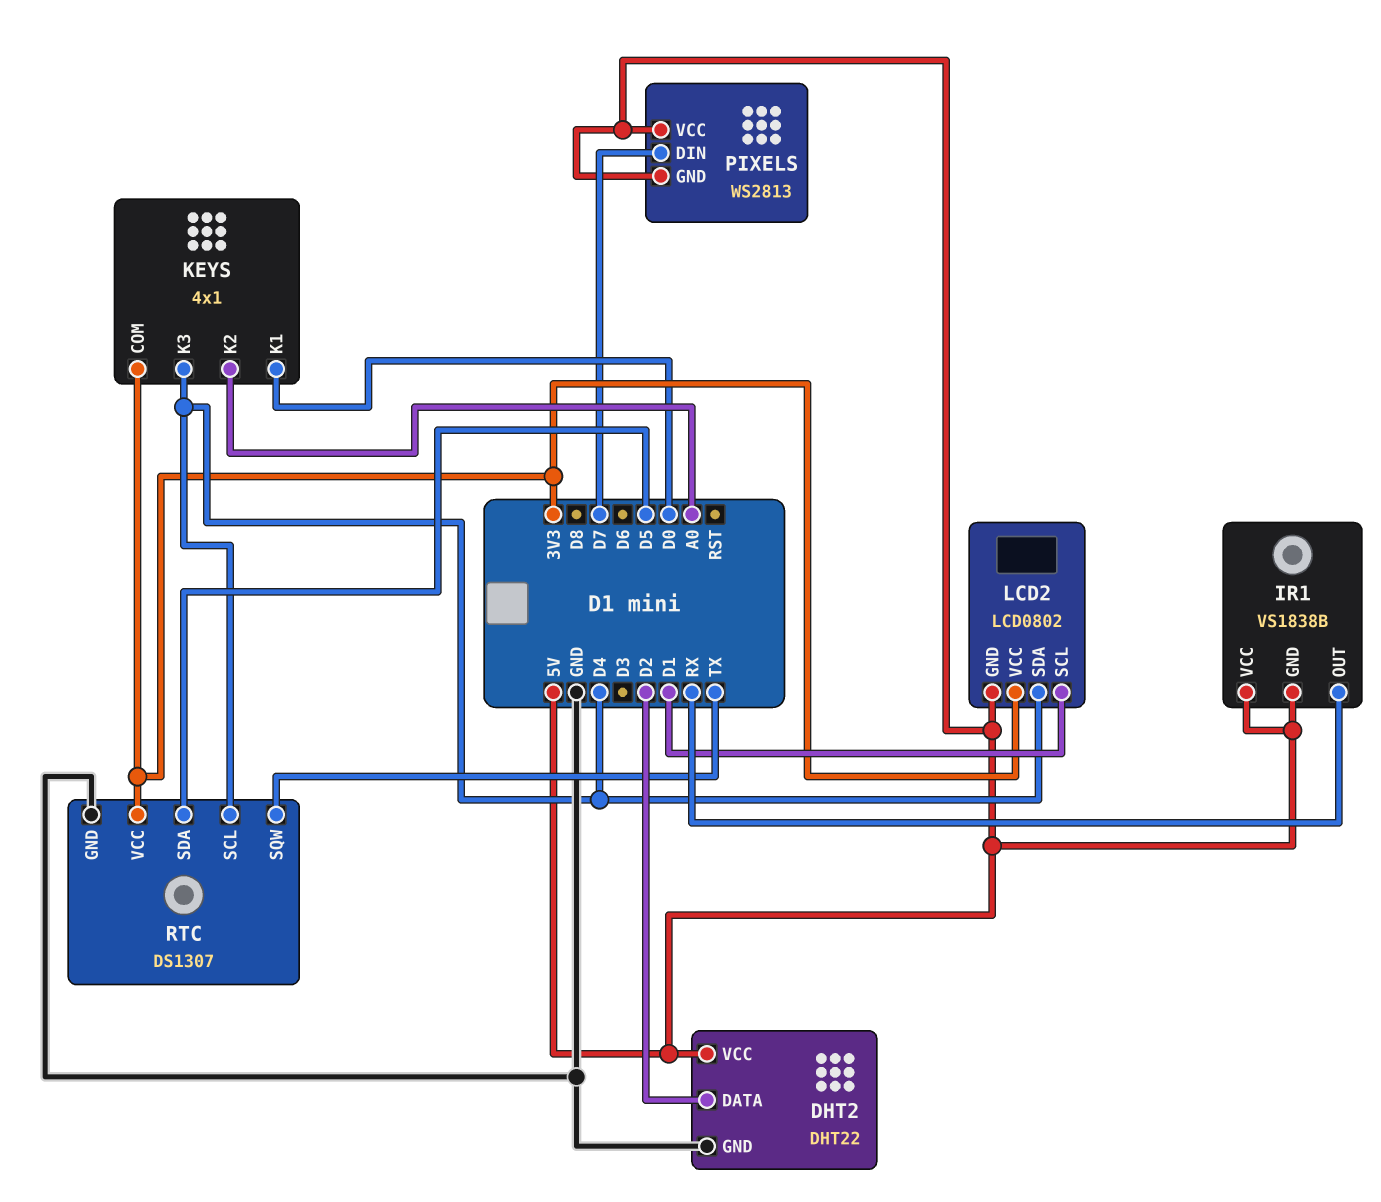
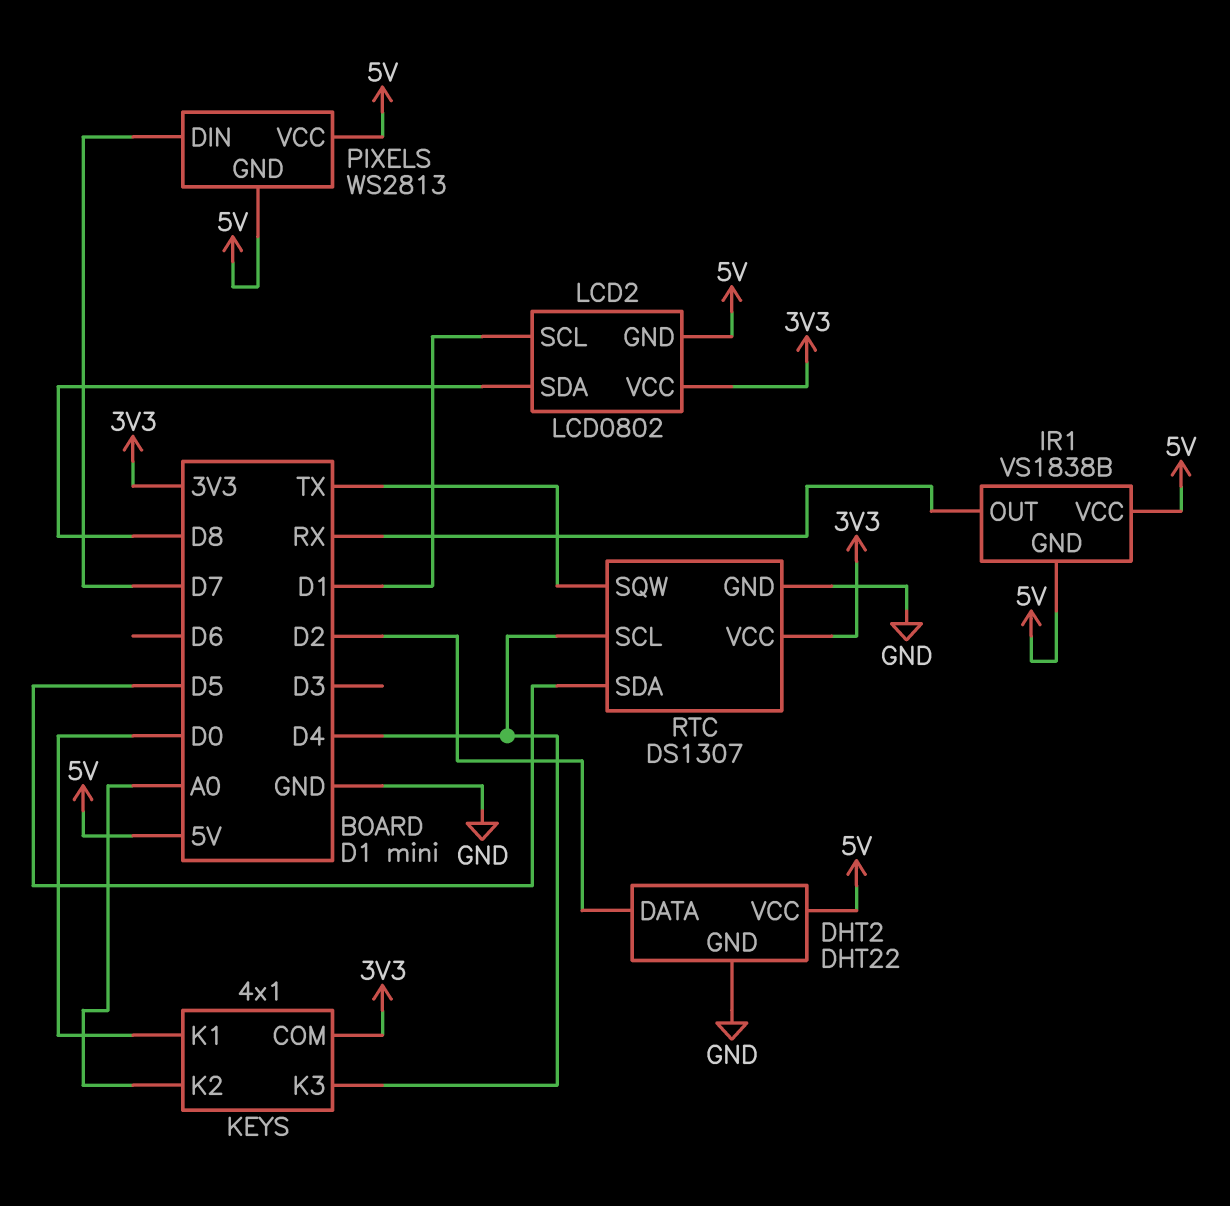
LCD2 pin SDA: D4 -> D8

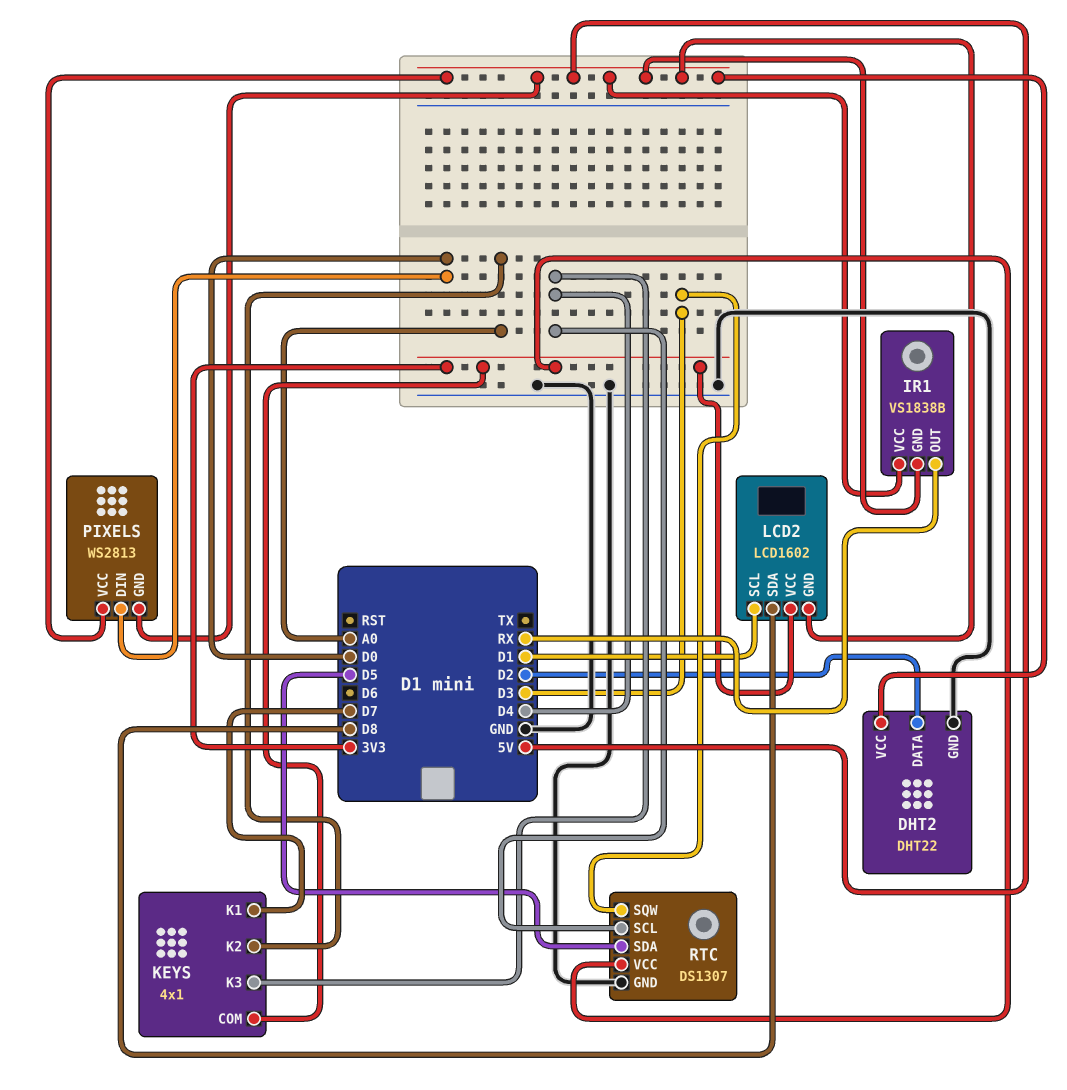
KEYS pin K1: D0 -> D7
LCD2: LCD0802 -> LCD1602
PIXELS pin DIN: D7 -> D0
RTC pin SQW: TX -> D3

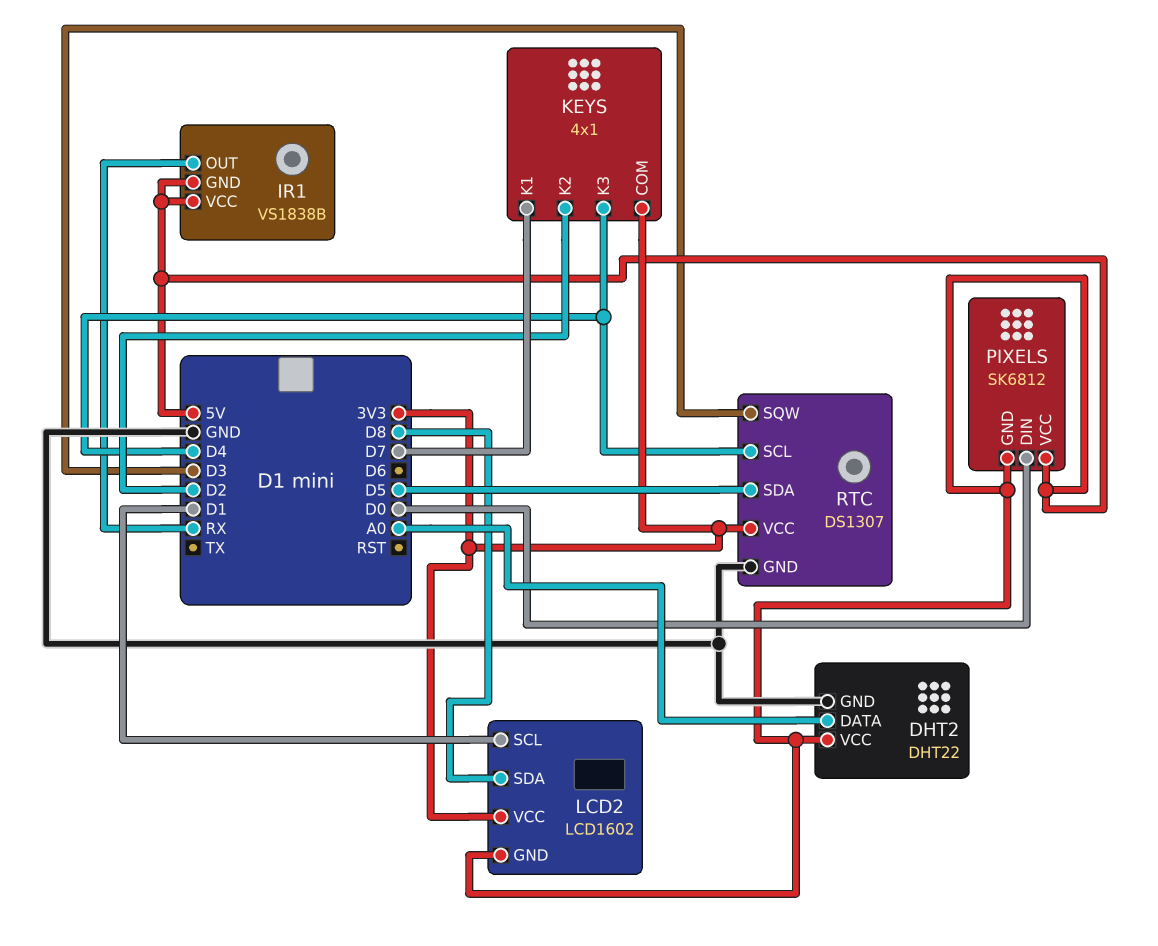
DHT2 pin DATA: D2 -> A0
KEYS pin K2: A0 -> D2
PIXELS: WS2813 -> SK6812

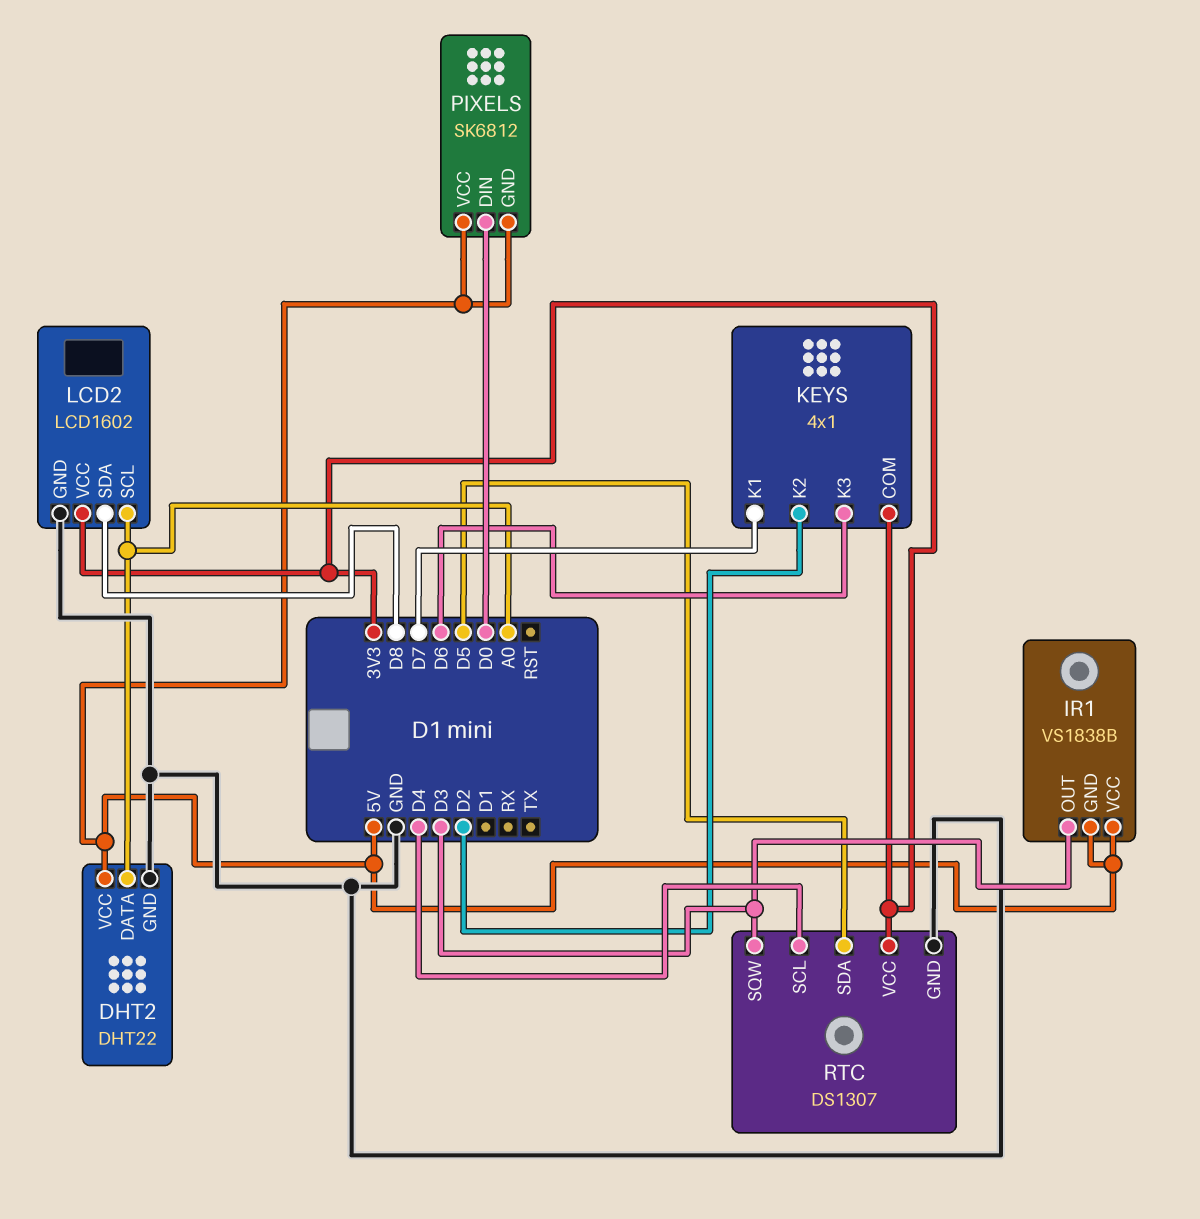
IR1 pin OUT: RX -> D3
KEYS pin K3: D4 -> D6
LCD2 pin GND: 5V -> GND
LCD2 pin SCL: D1 -> A0

